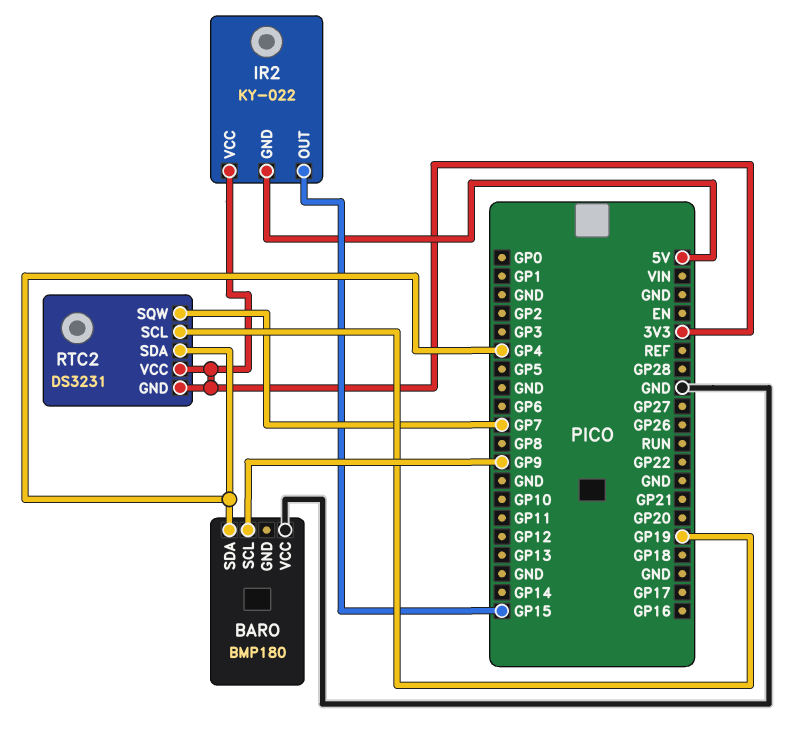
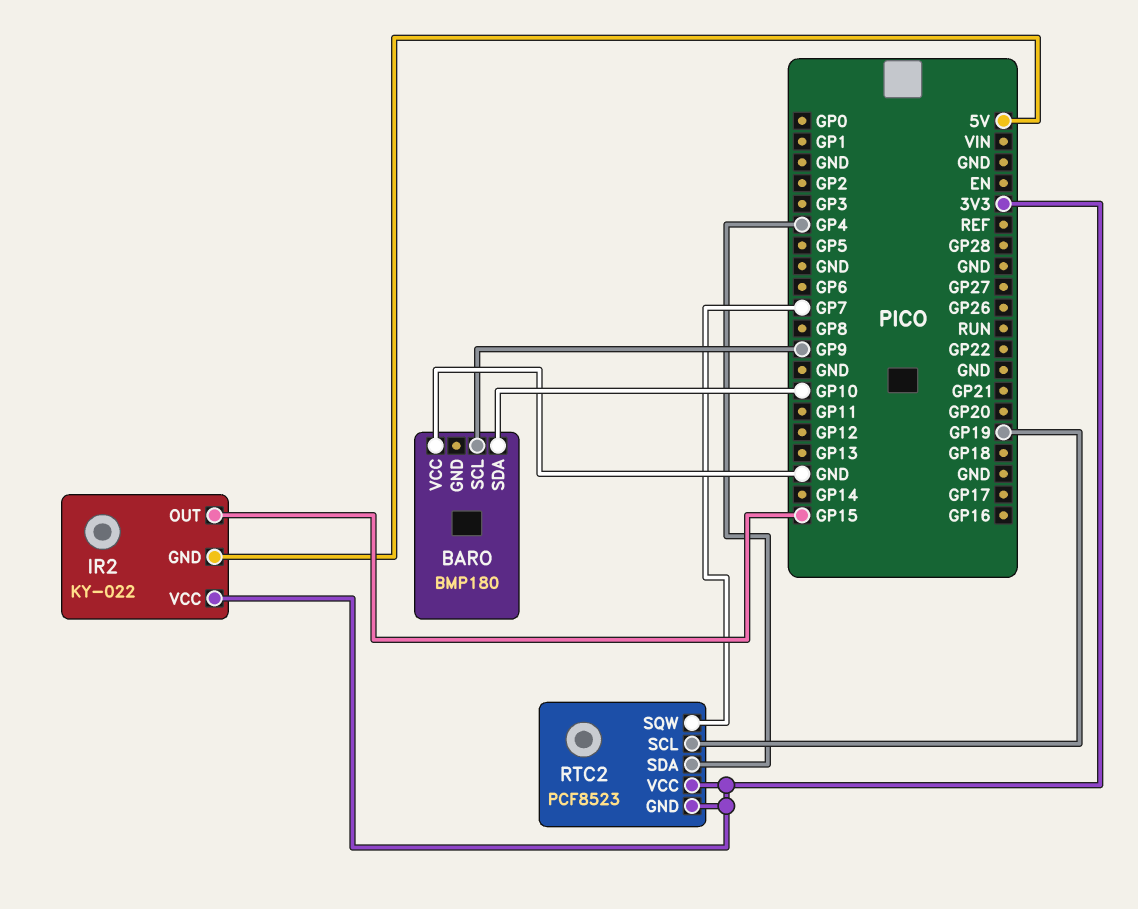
BARO pin SDA: GP4 -> GP10
RTC2: DS3231 -> PCF8523

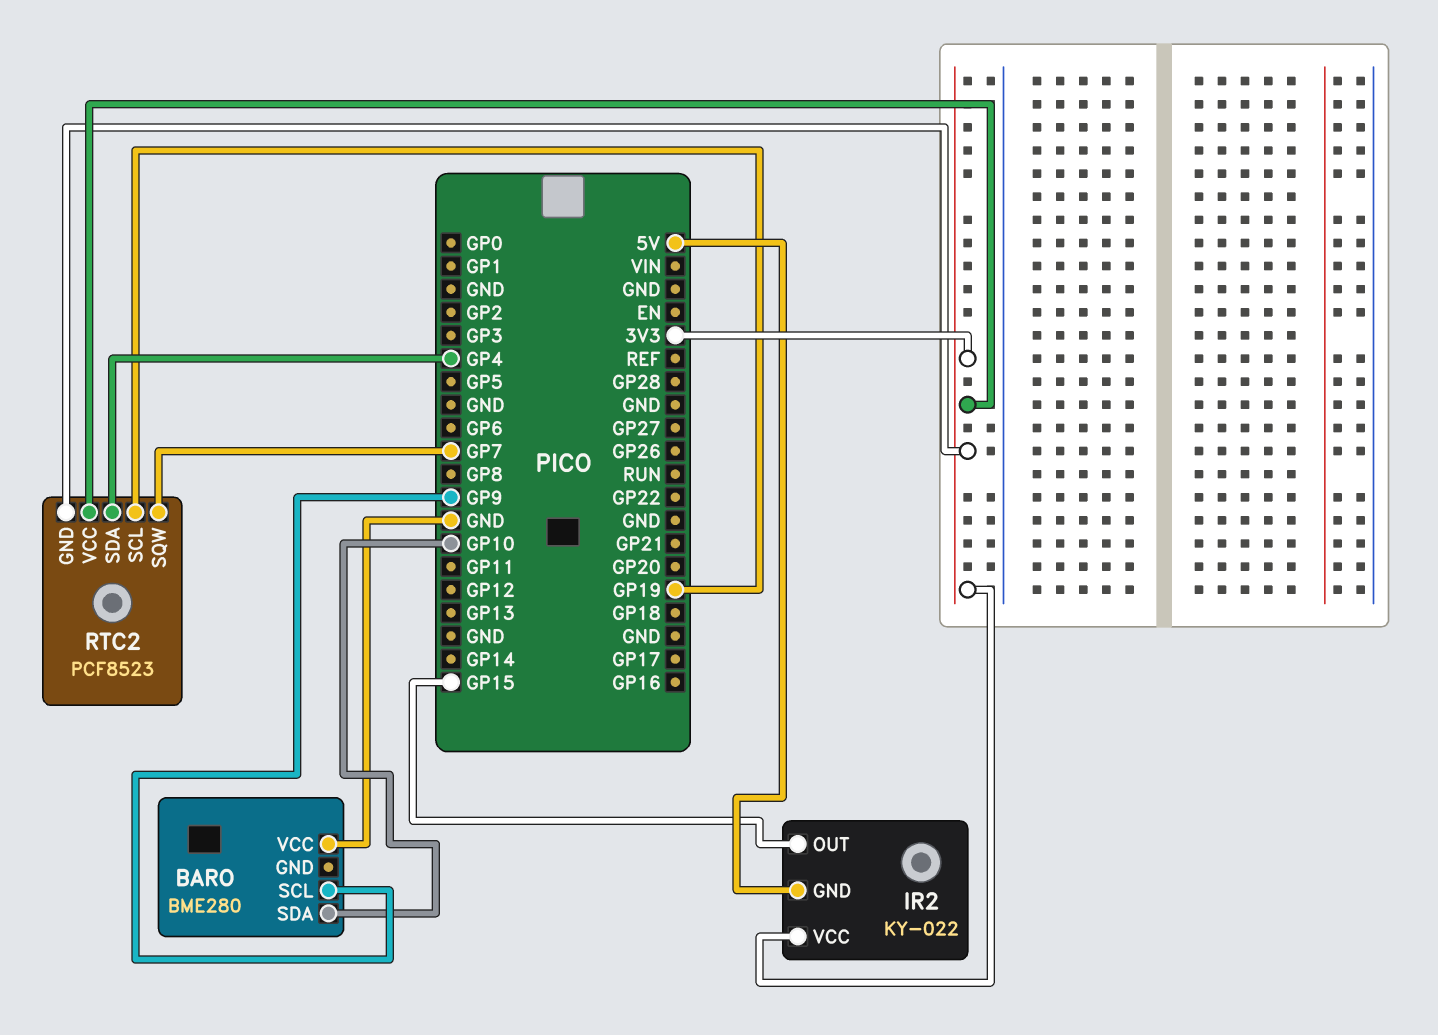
BARO: BMP180 -> BME280

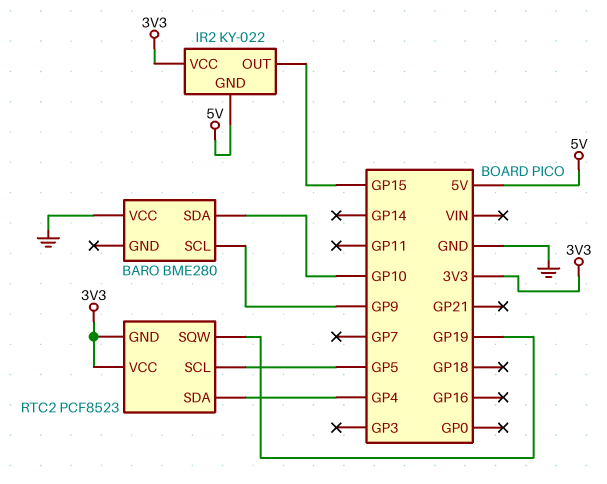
RTC2 pin SCL: GP19 -> GP5
RTC2 pin SQW: GP7 -> GP19

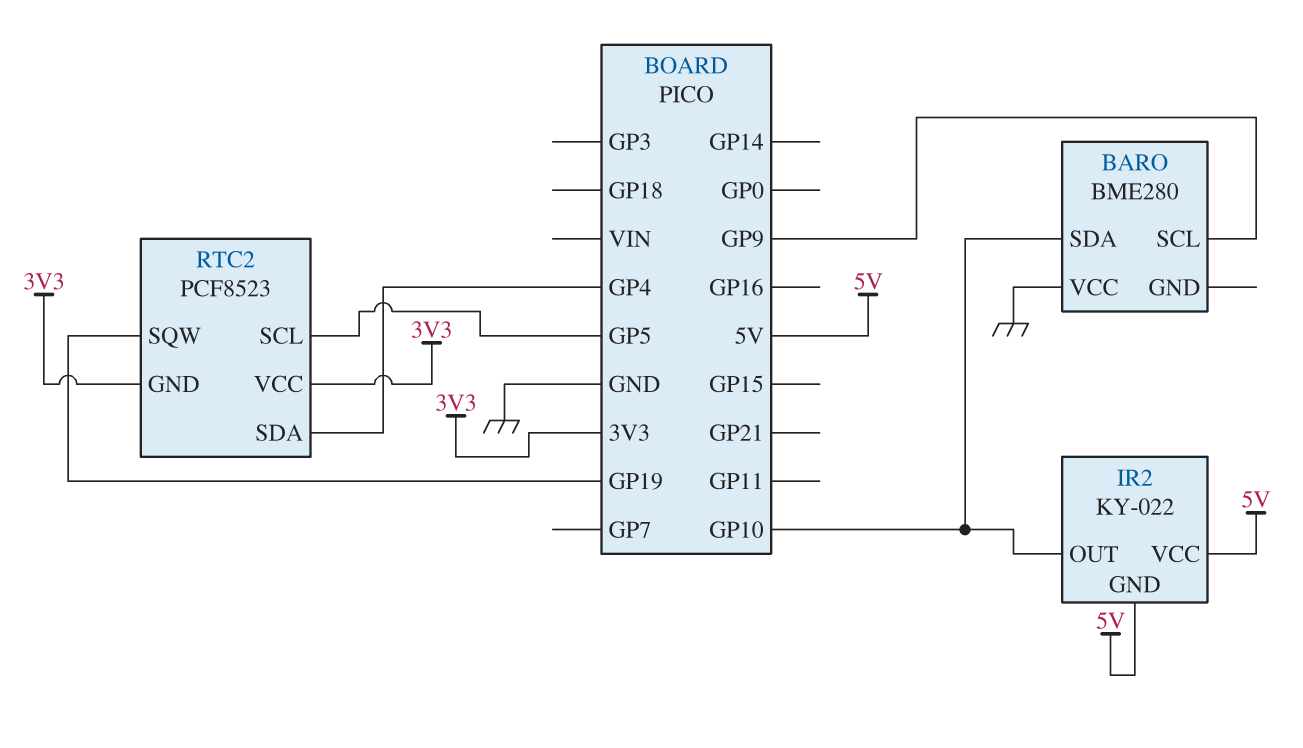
IR2 pin OUT: GP15 -> GP10
IR2 pin VCC: 3V3 -> 5V

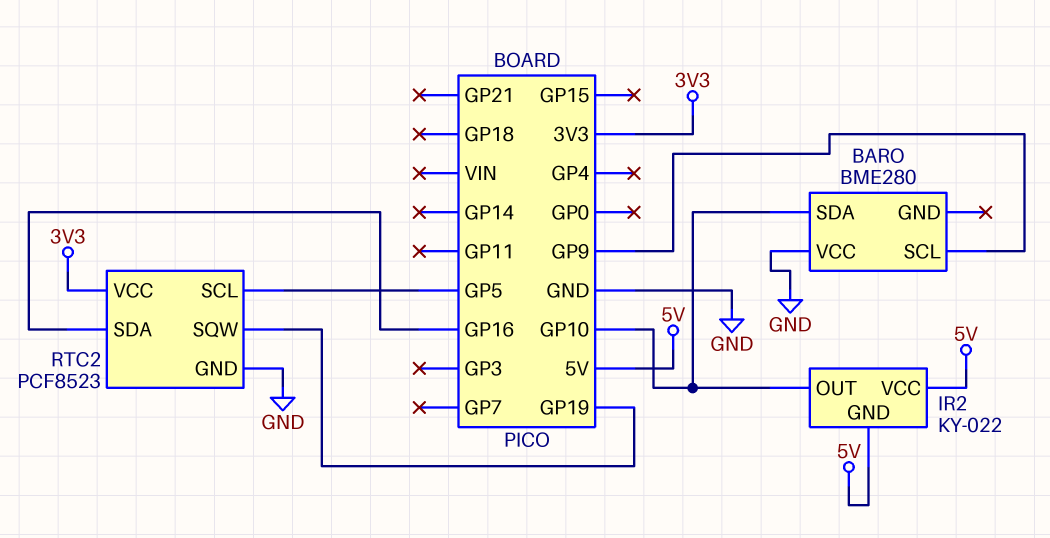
RTC2 pin GND: 3V3 -> GND
RTC2 pin SDA: GP4 -> GP16

